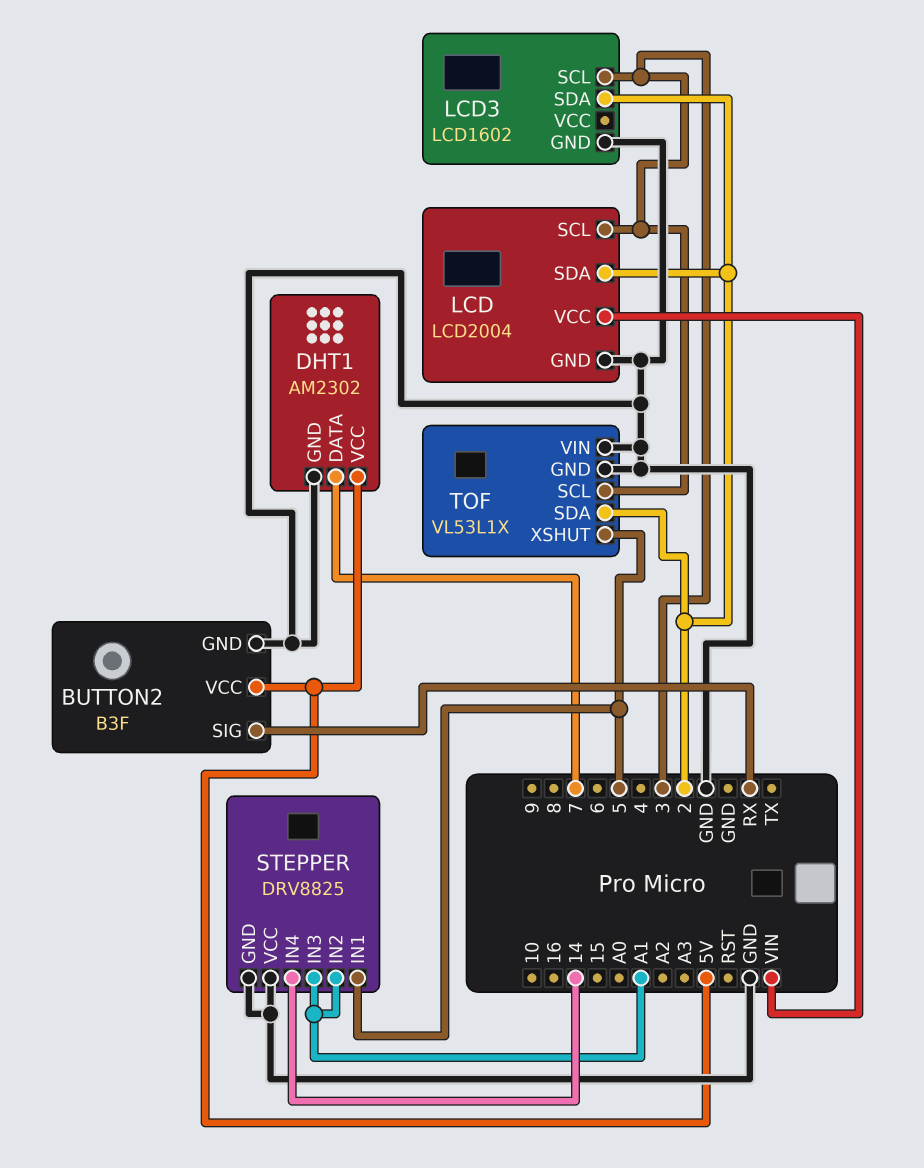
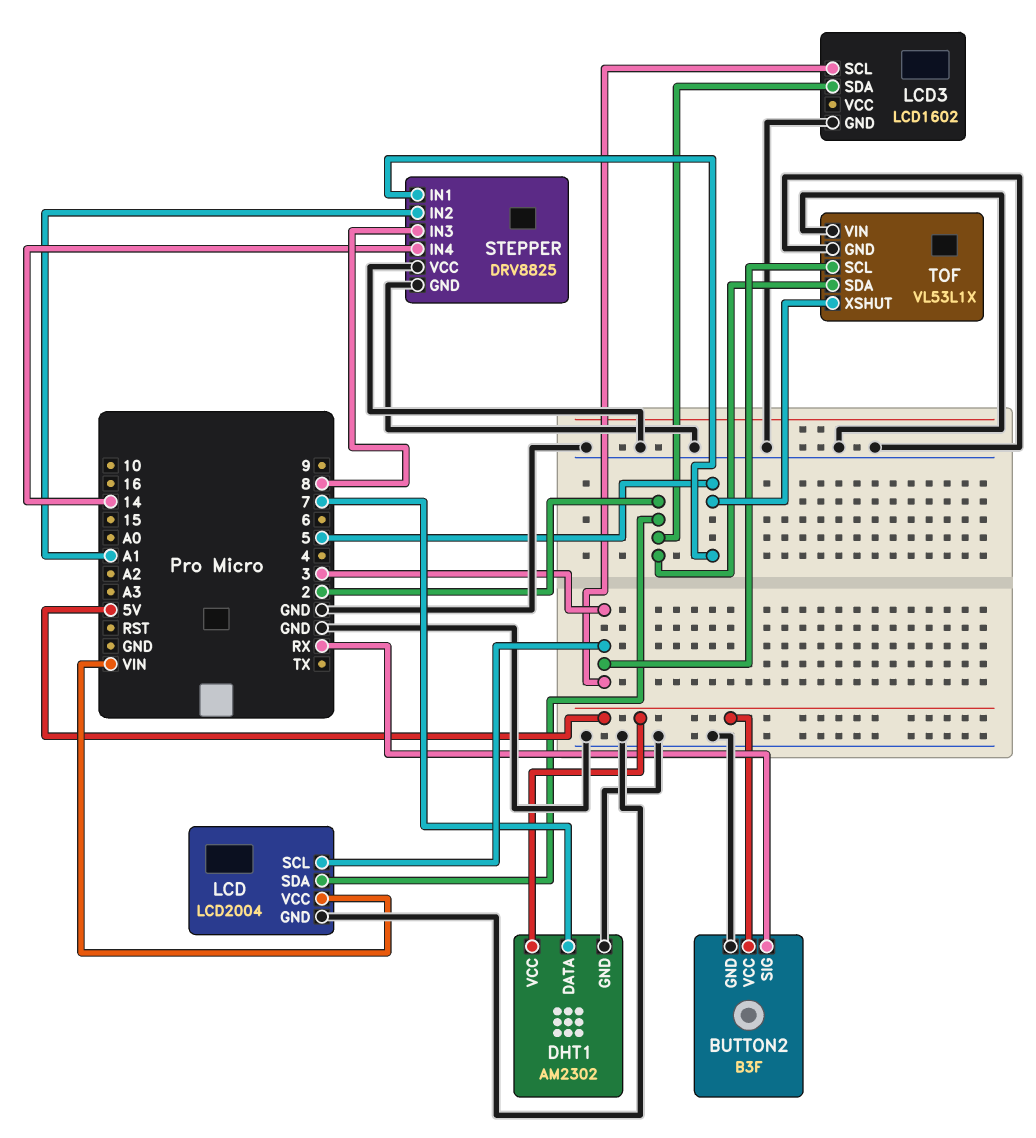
STEPPER pin IN3: A1 -> 8

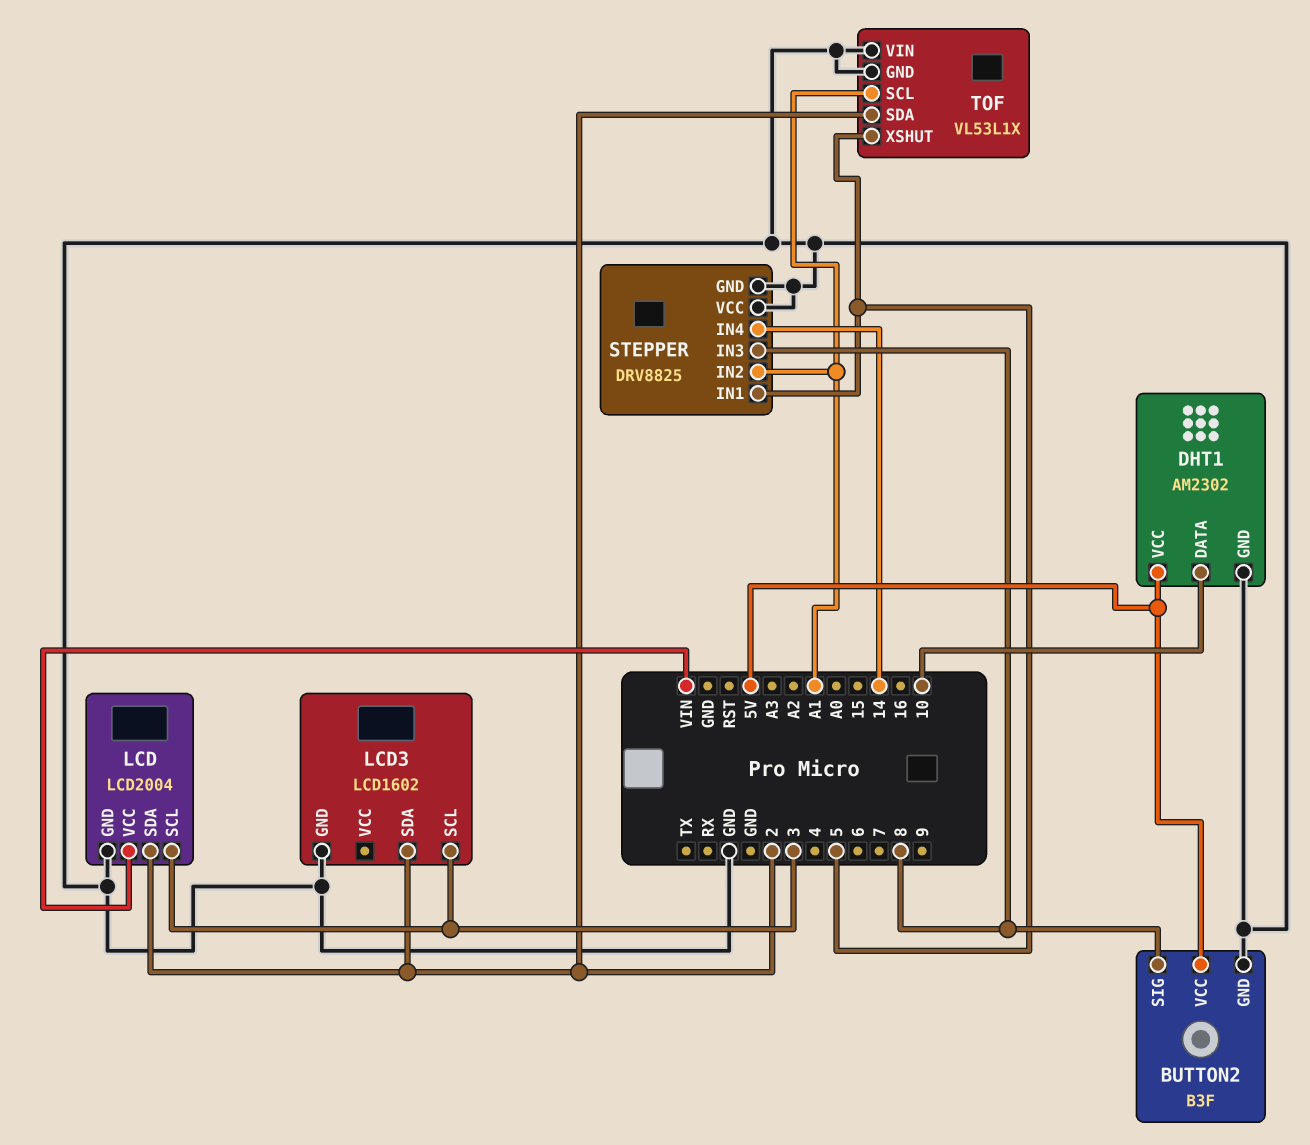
BUTTON2 pin SIG: RX -> 8
DHT1 pin DATA: 7 -> 10
TOF pin SCL: 3 -> A1

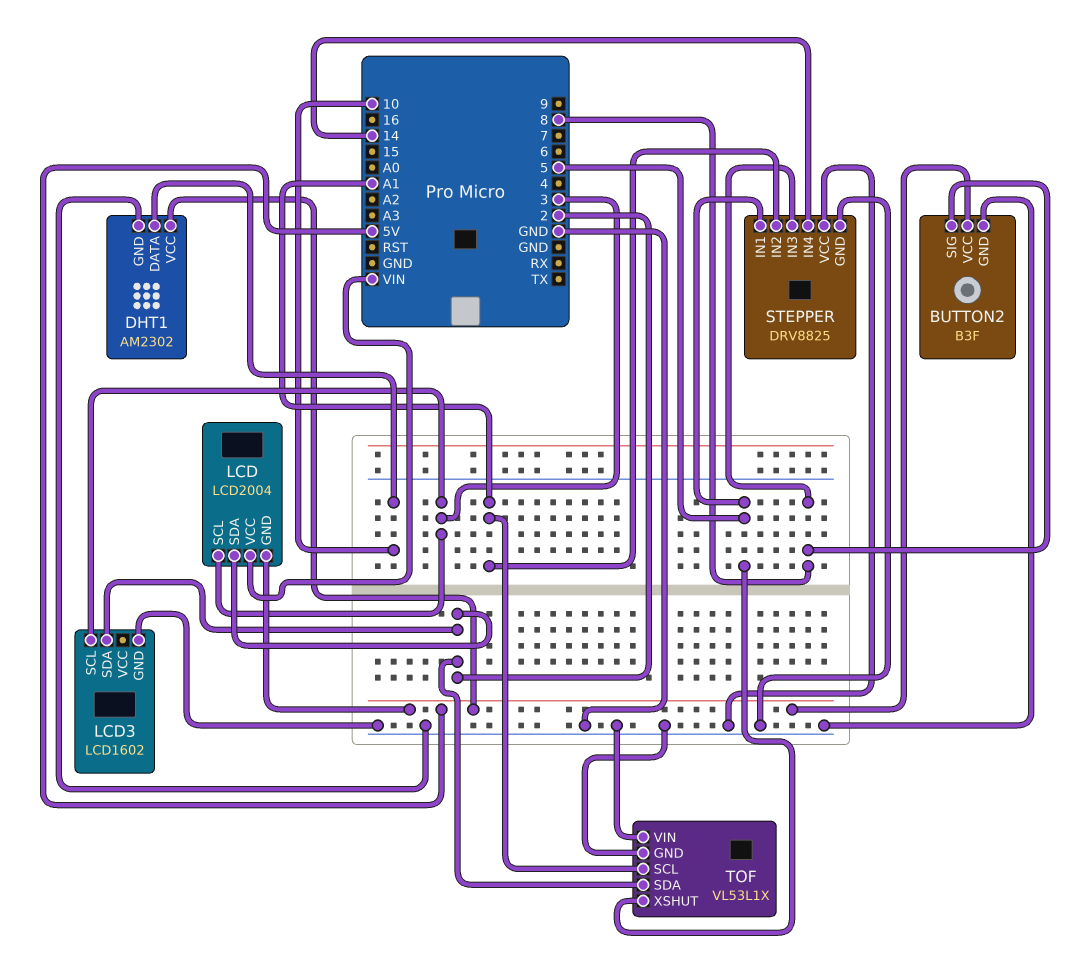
LCD pin GND: GND -> 5V

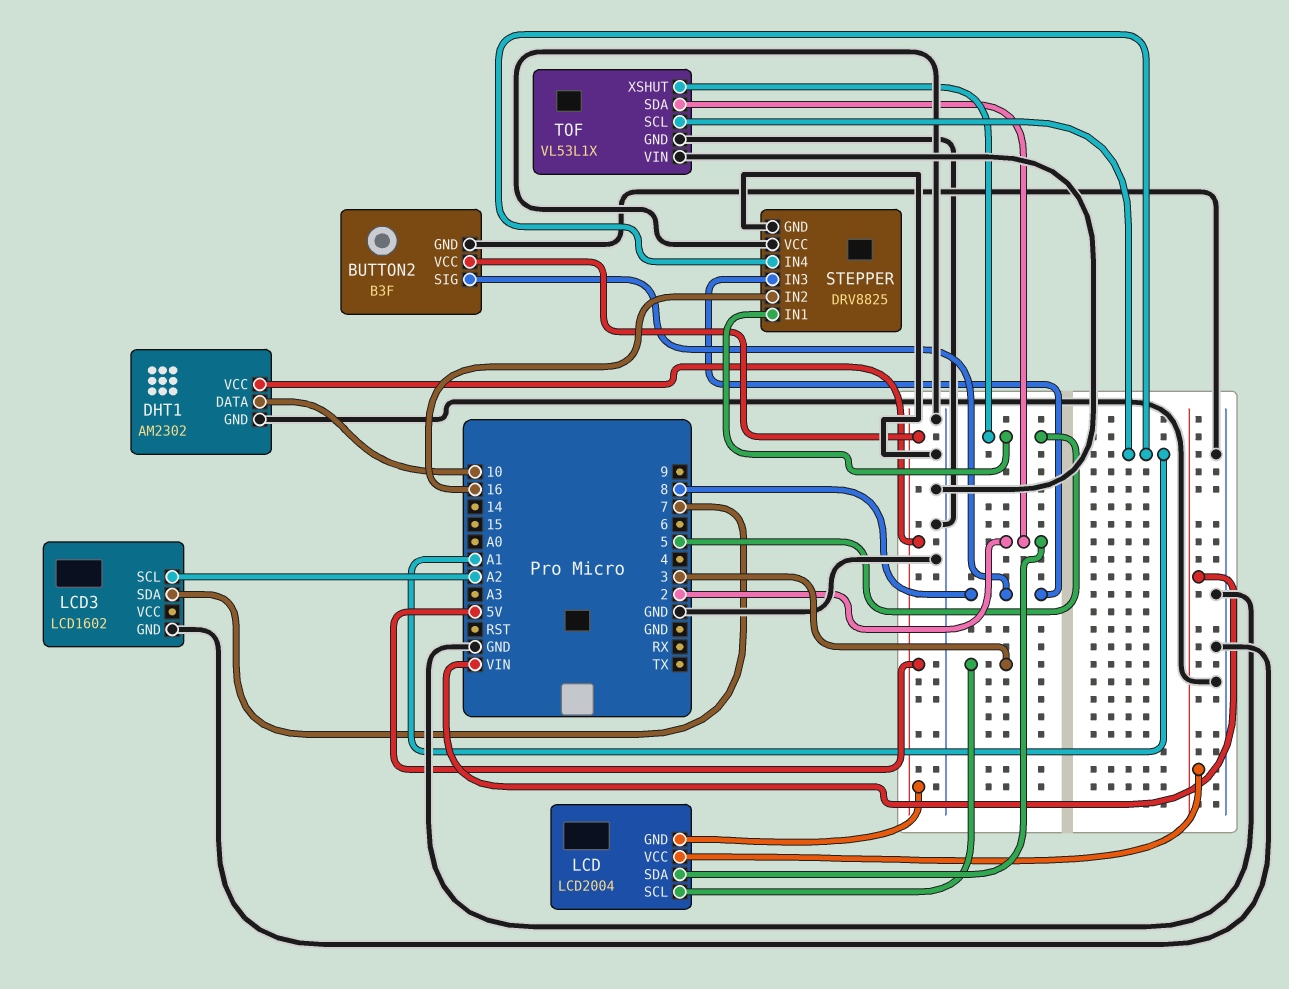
LCD3 pin SCL: 3 -> A2
LCD3 pin SDA: 2 -> 7
STEPPER pin IN2: A1 -> 16
STEPPER pin IN4: 14 -> A1

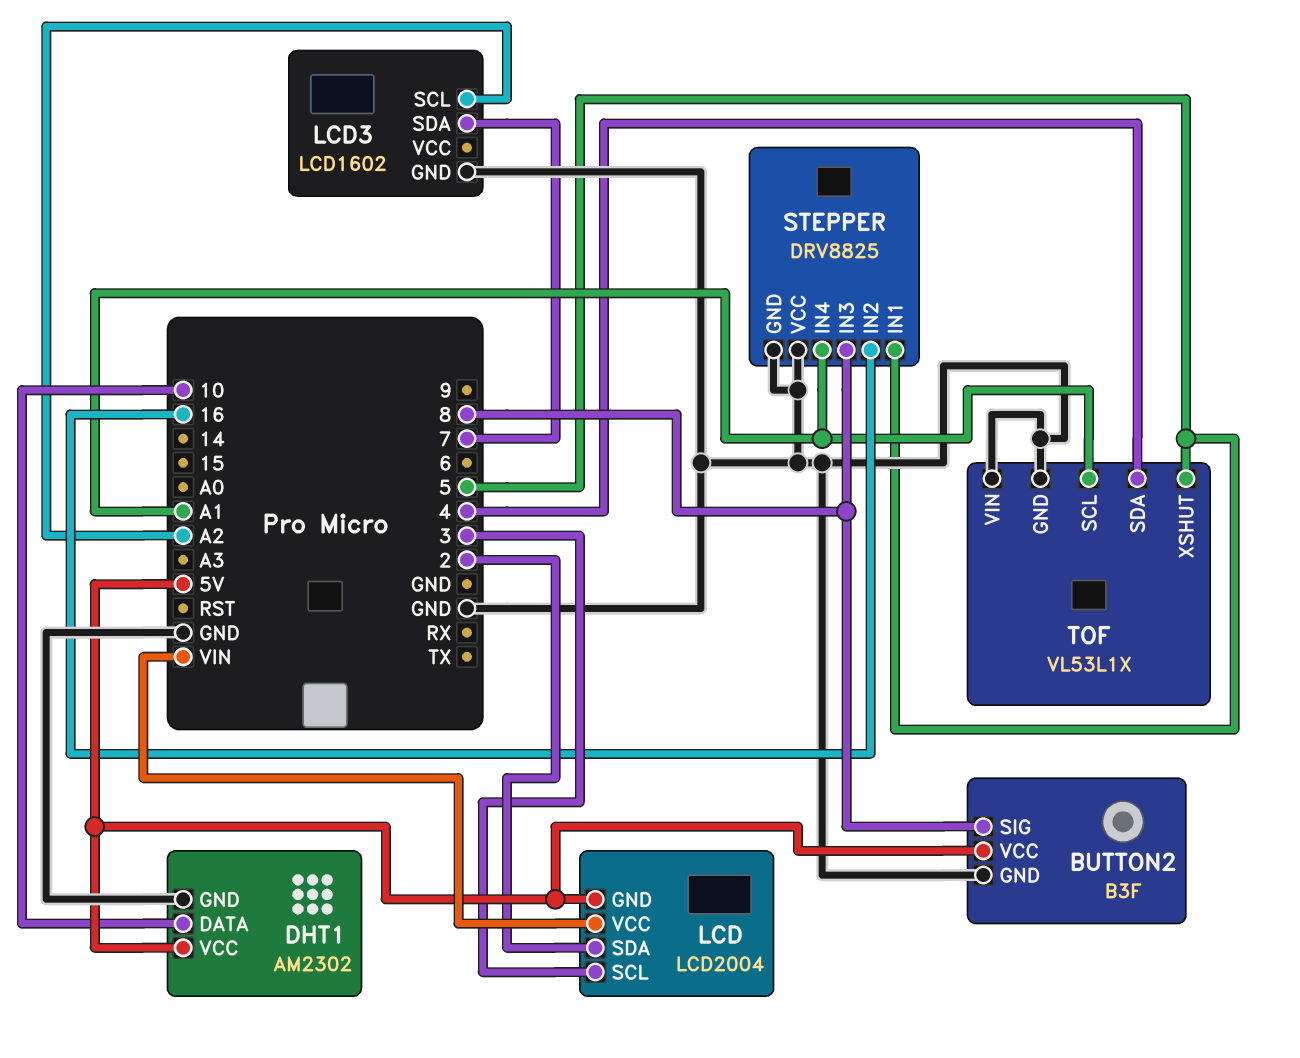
TOF pin SDA: 2 -> 4

